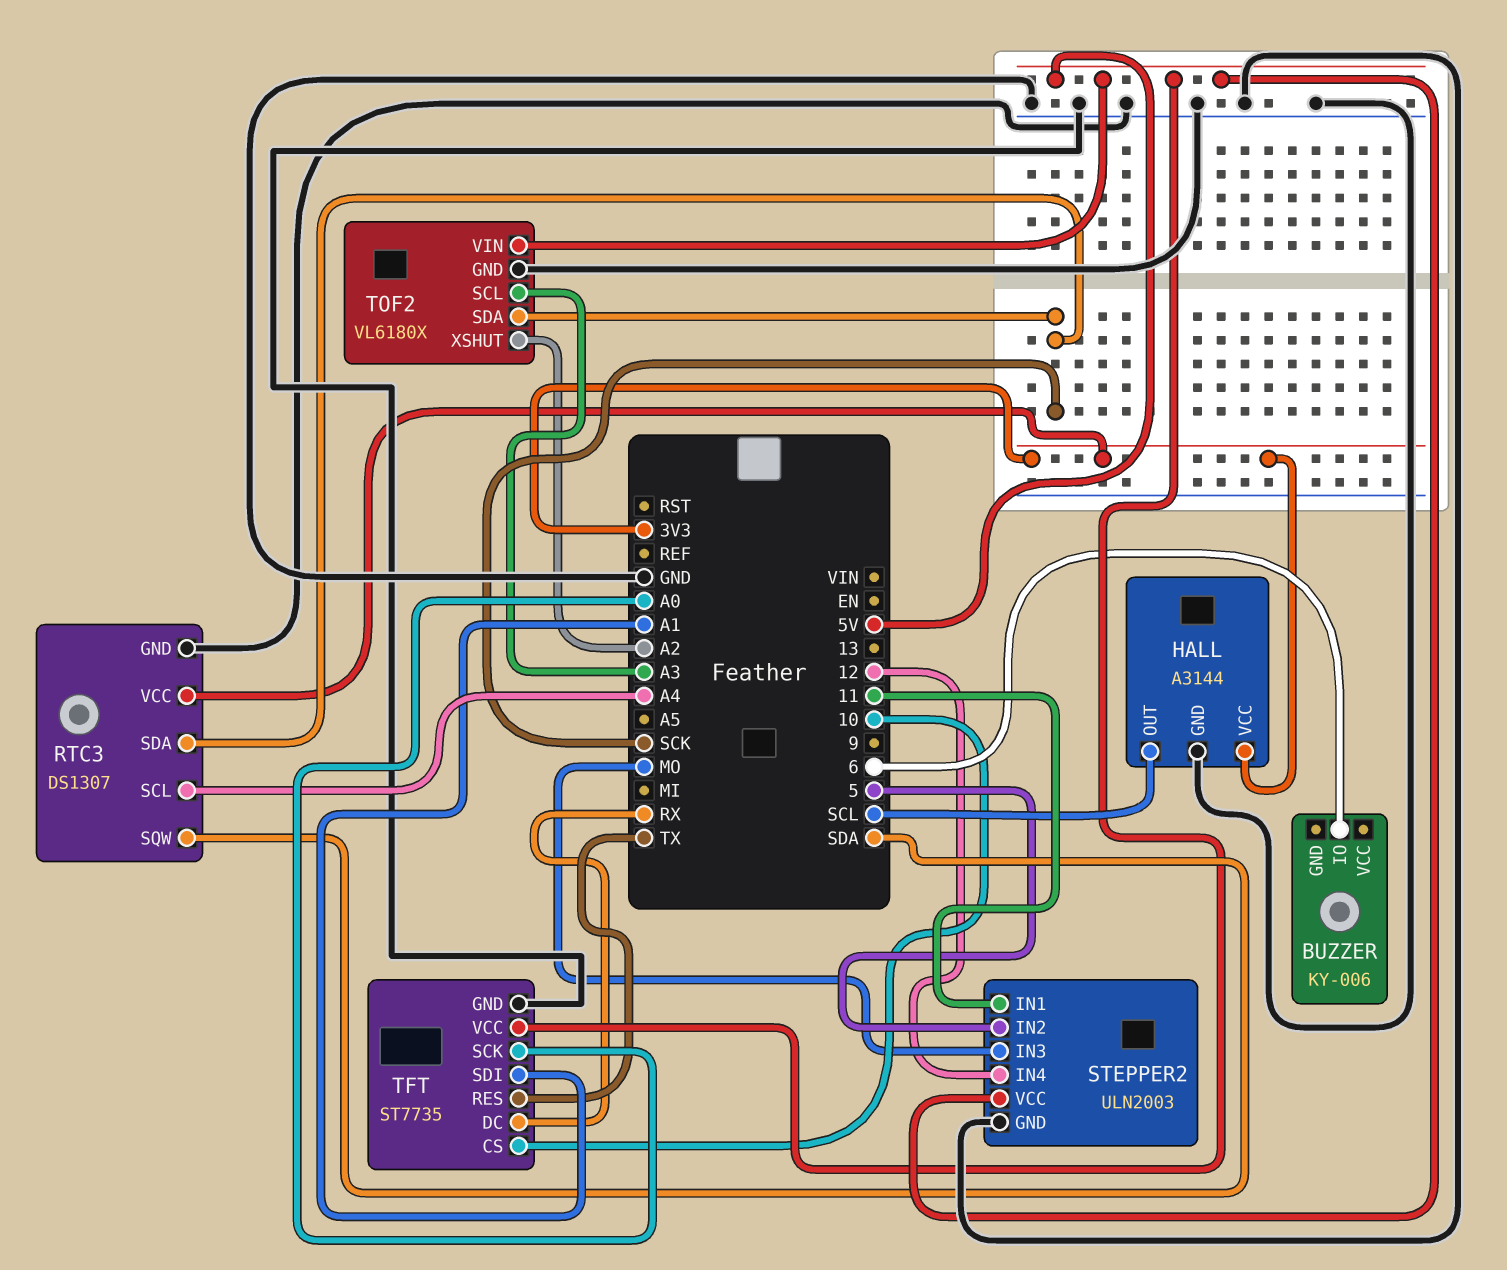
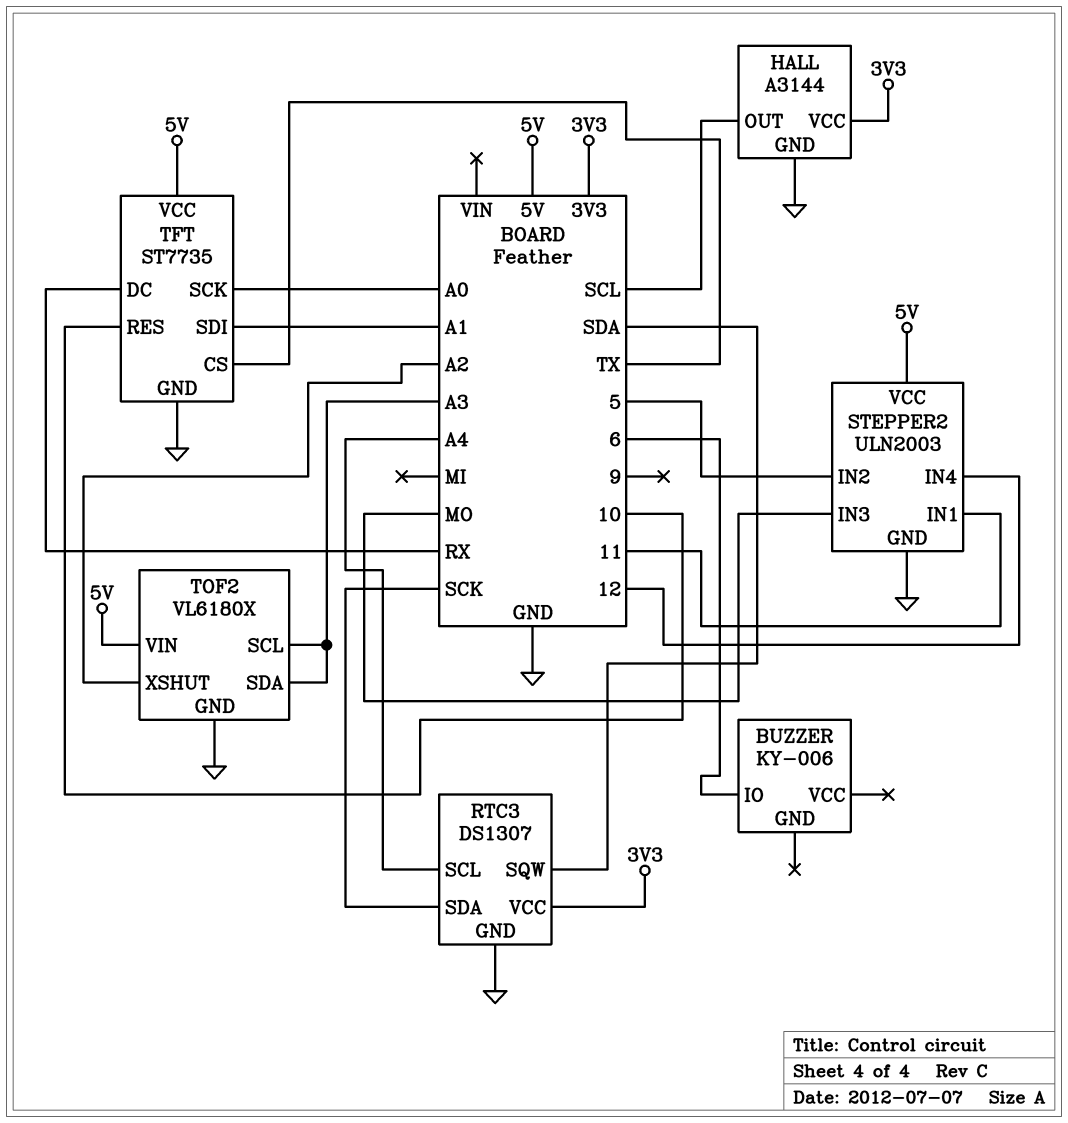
TFT pin CS: 10 -> TX
TFT pin RES: TX -> 10
TOF2 pin SDA: SCK -> A3

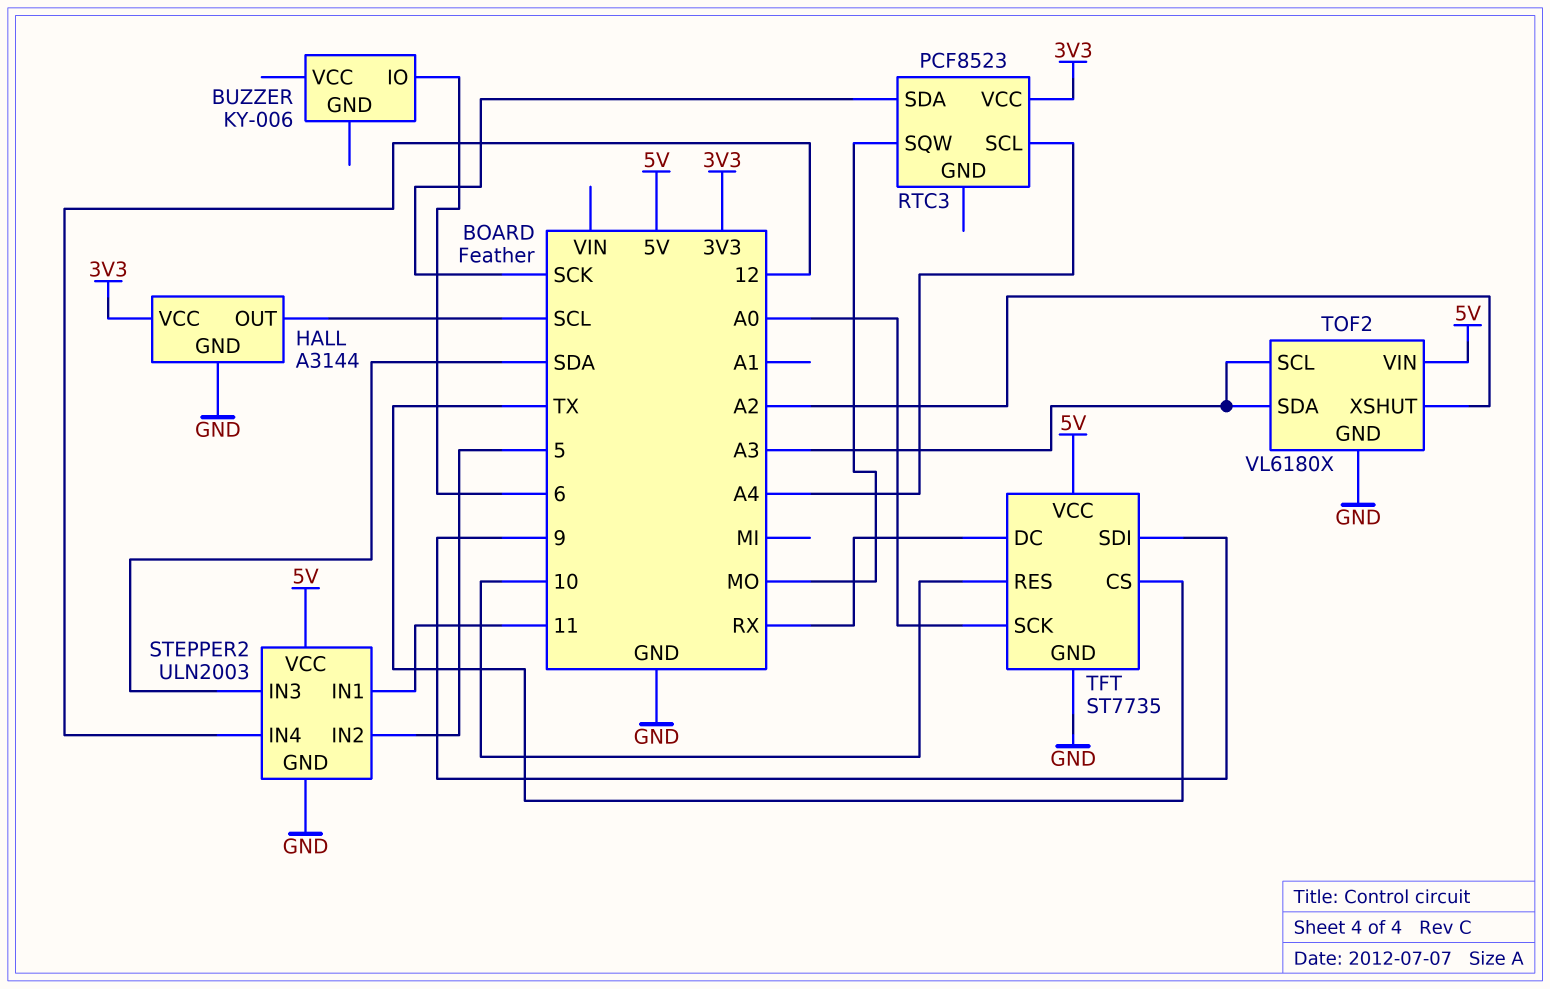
RTC3: DS1307 -> PCF8523
RTC3 pin GND: GND -> none
RTC3 pin SQW: SDA -> MO
STEPPER2 pin IN3: MO -> SDA
TFT pin SDI: A1 -> 9

